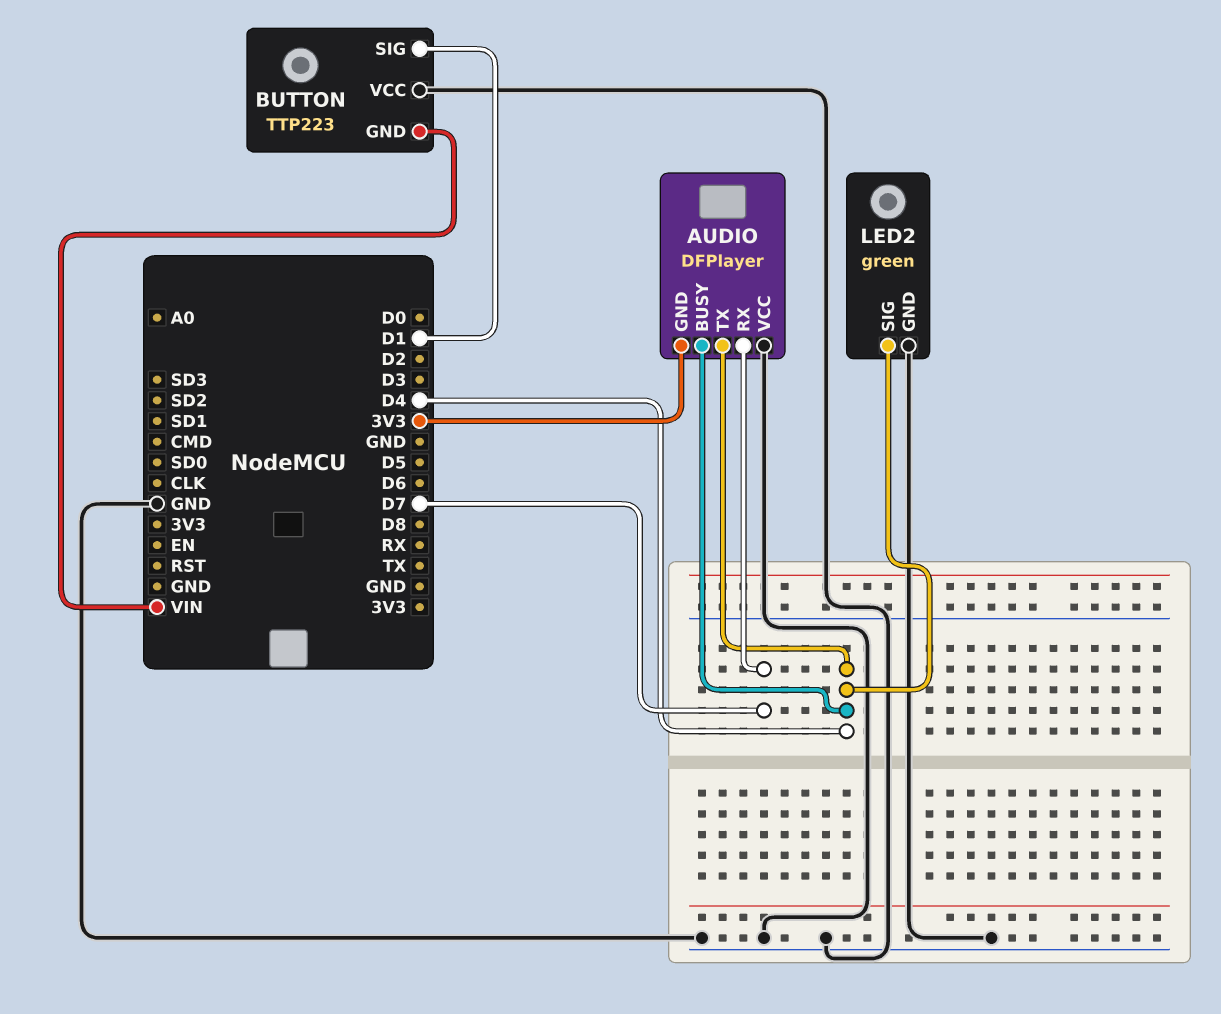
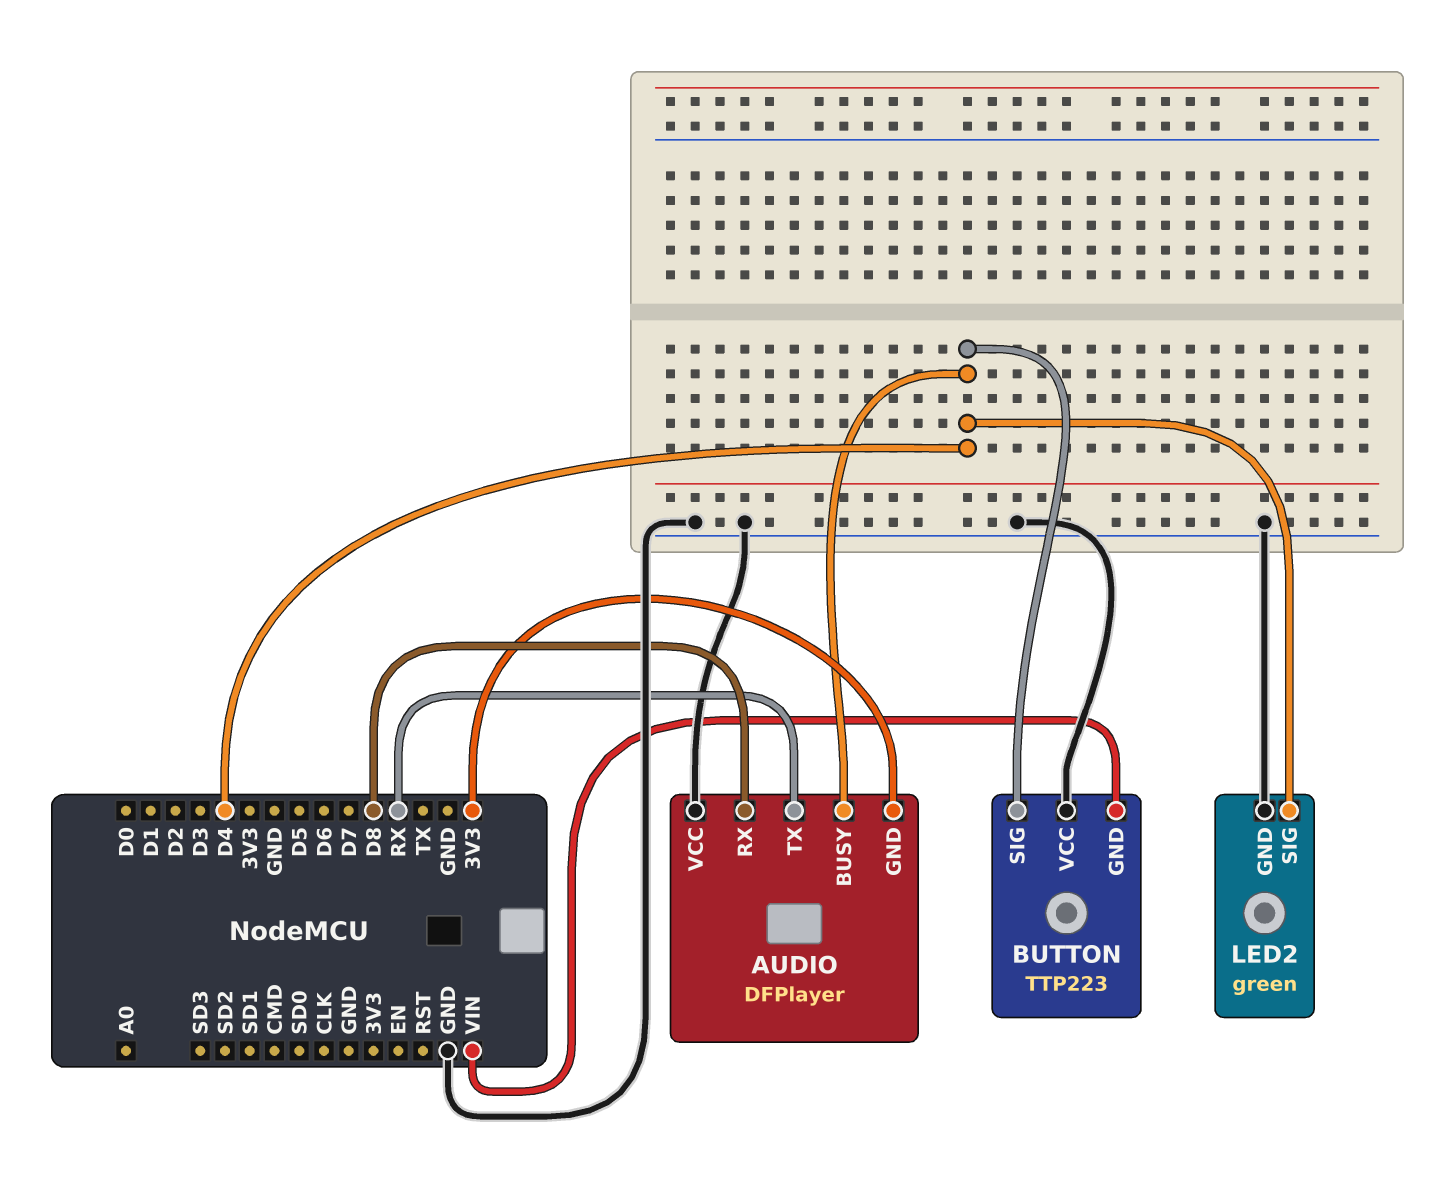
AUDIO pin RX: D7 -> D8
AUDIO pin TX: D4 -> RX
BUTTON pin SIG: D1 -> D4

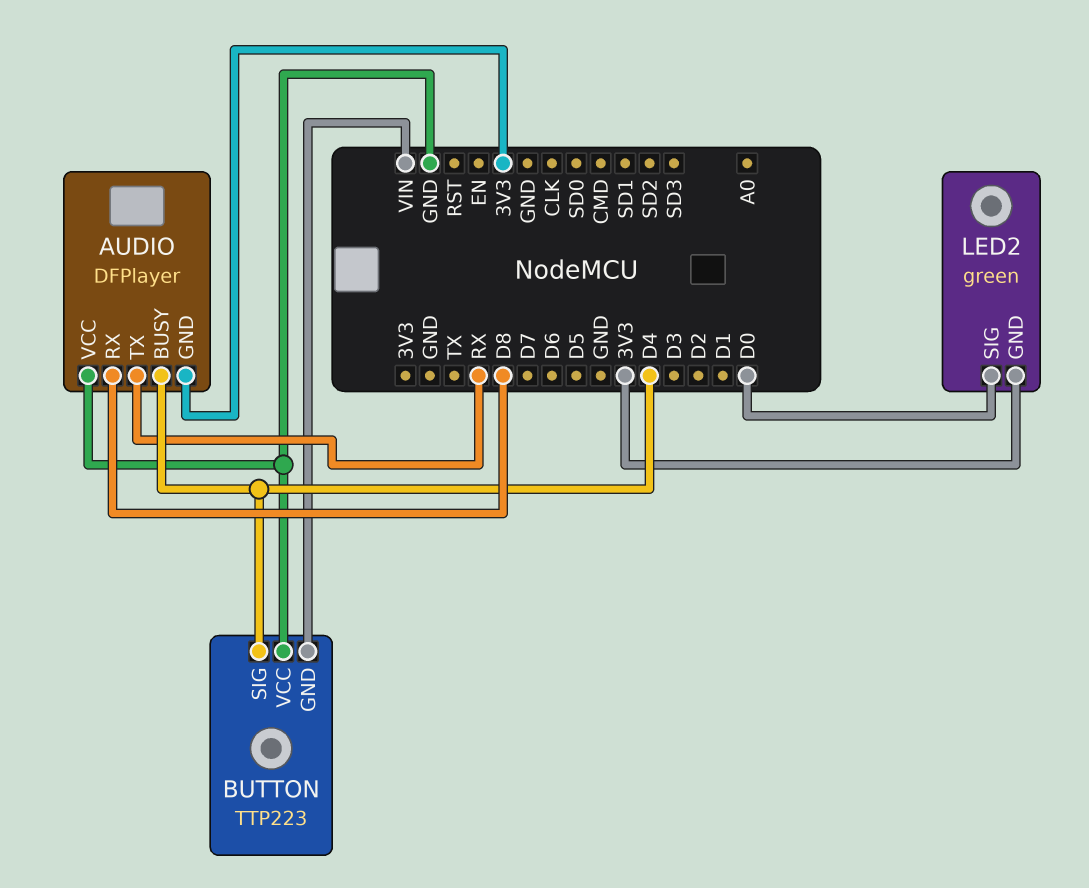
LED2 pin GND: GND -> 3V3
LED2 pin SIG: D4 -> D0

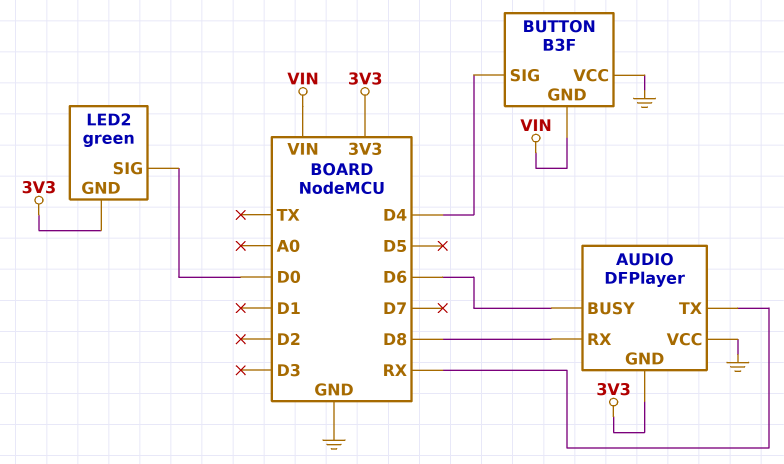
AUDIO pin BUSY: D4 -> D6
BUTTON: TTP223 -> B3F

